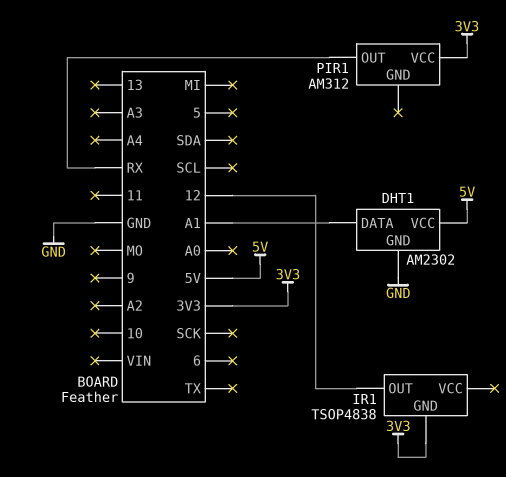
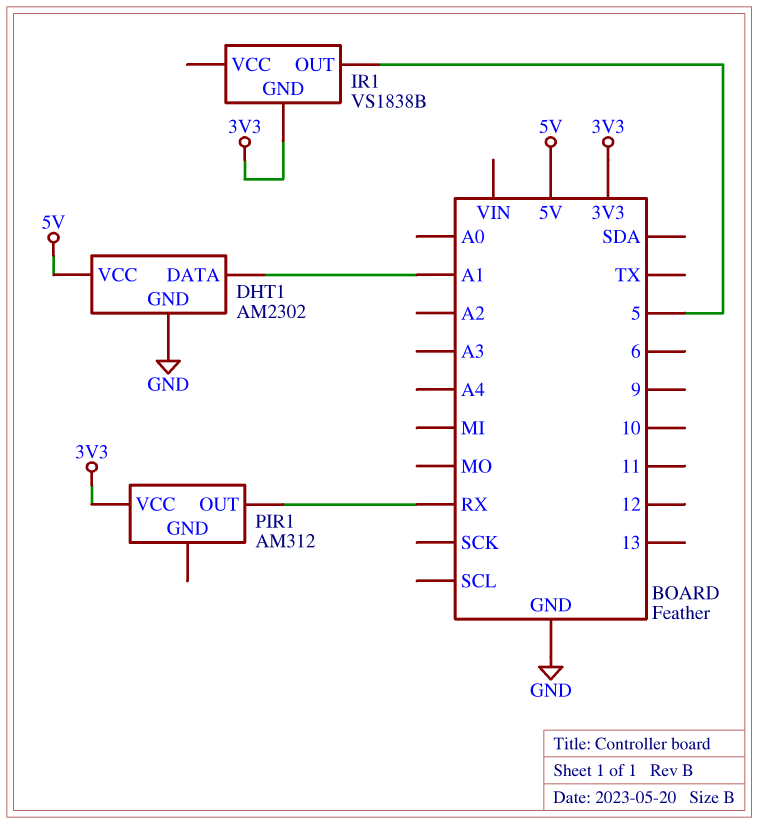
IR1: TSOP4838 -> VS1838B
IR1 pin OUT: 12 -> 5

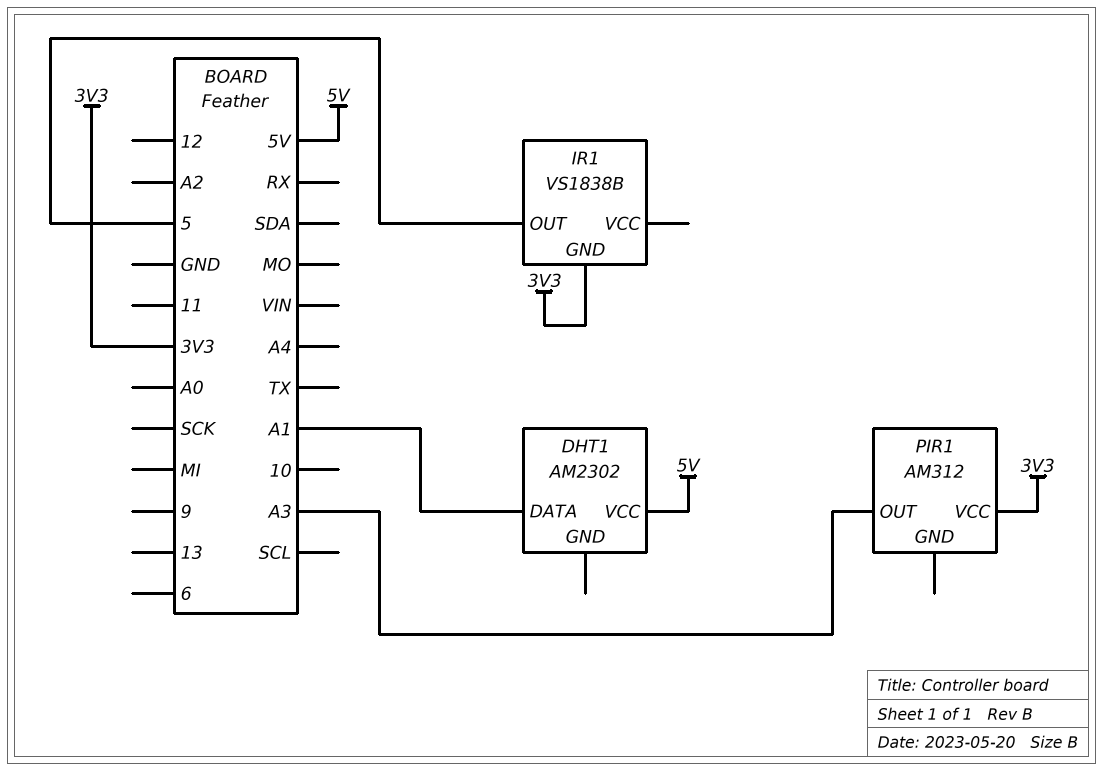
DHT1 pin GND: GND -> none
PIR1 pin OUT: RX -> A3

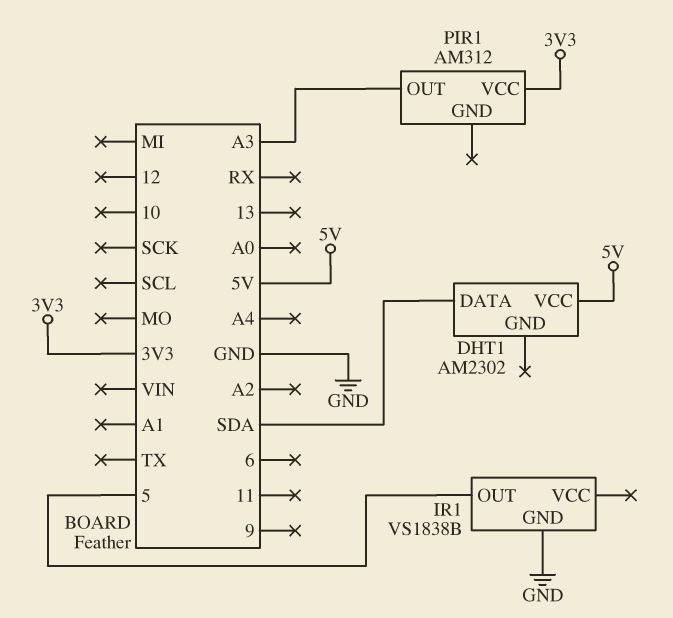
DHT1 pin DATA: A1 -> SDA
IR1 pin GND: 3V3 -> GND

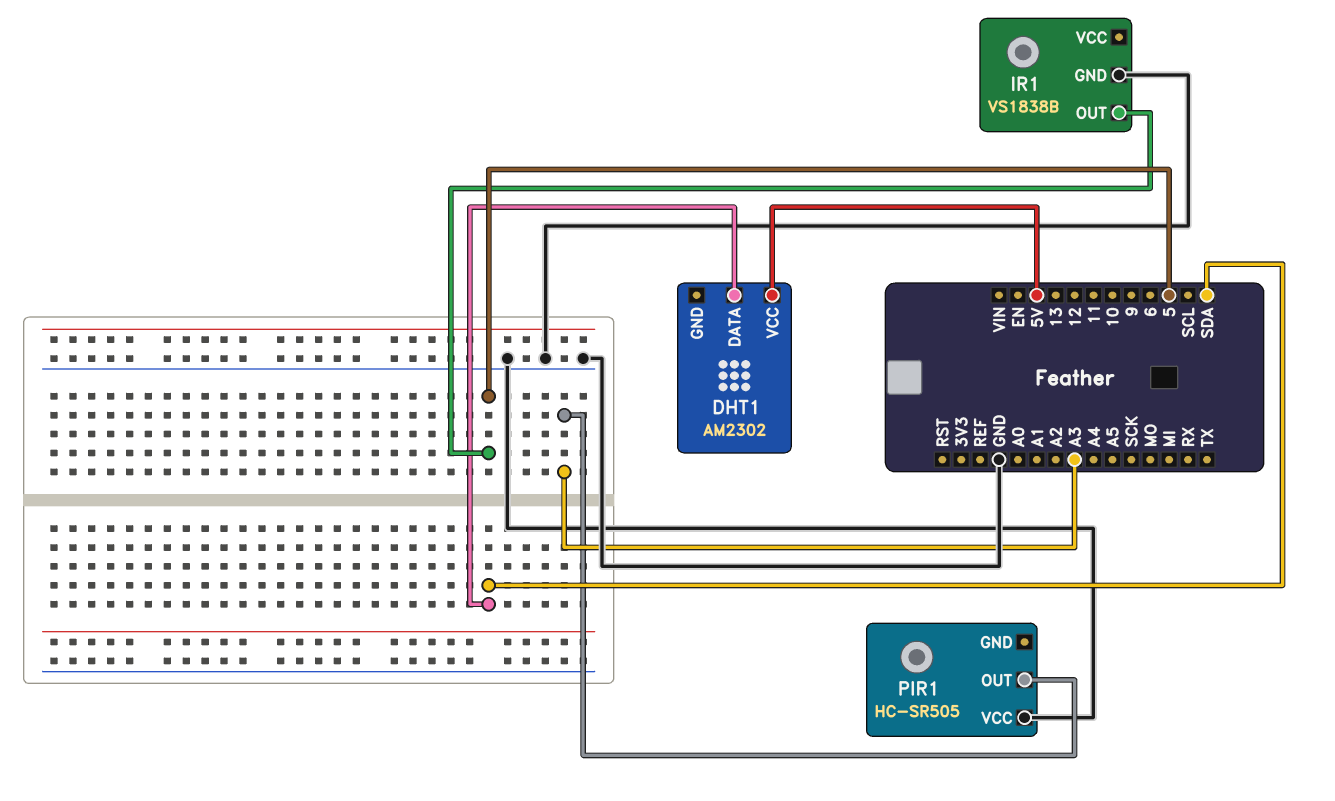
PIR1: AM312 -> HC-SR505
PIR1 pin VCC: 3V3 -> GND

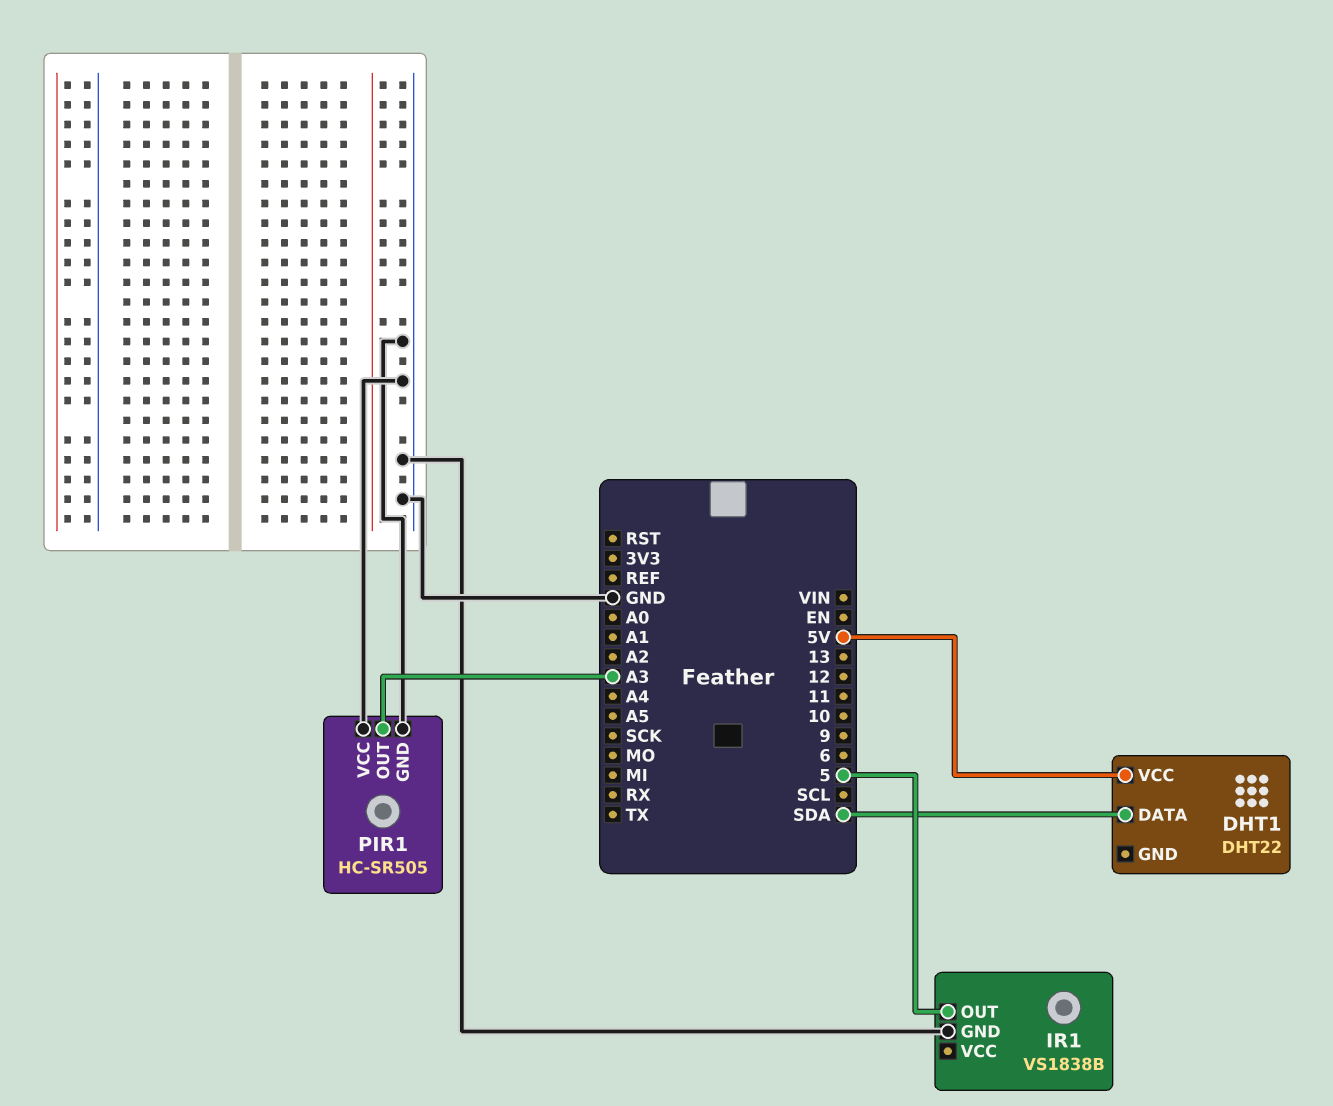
DHT1: AM2302 -> DHT22
PIR1 pin GND: none -> GND

